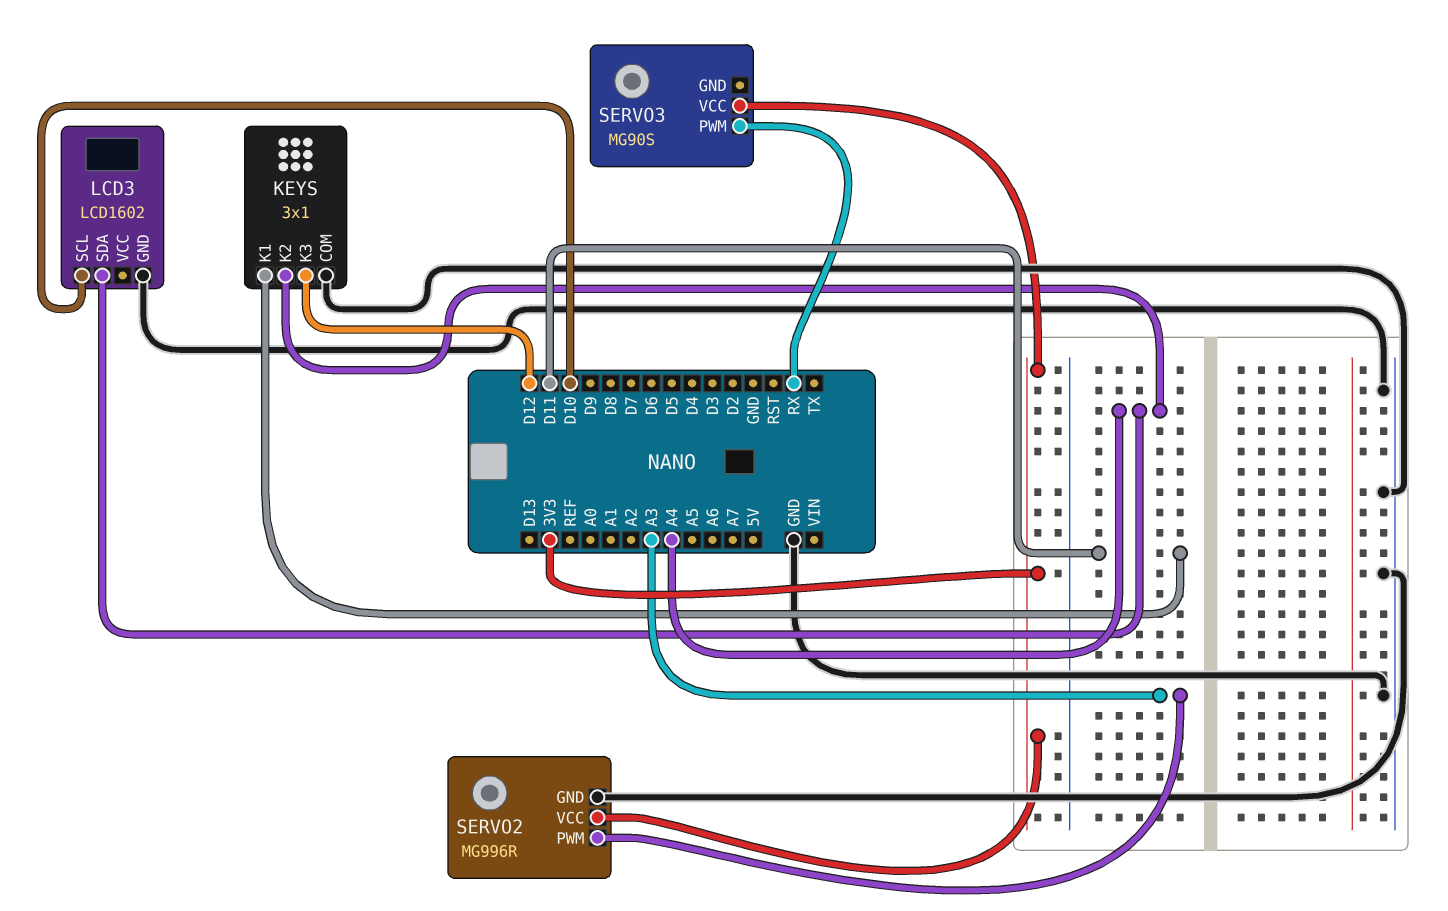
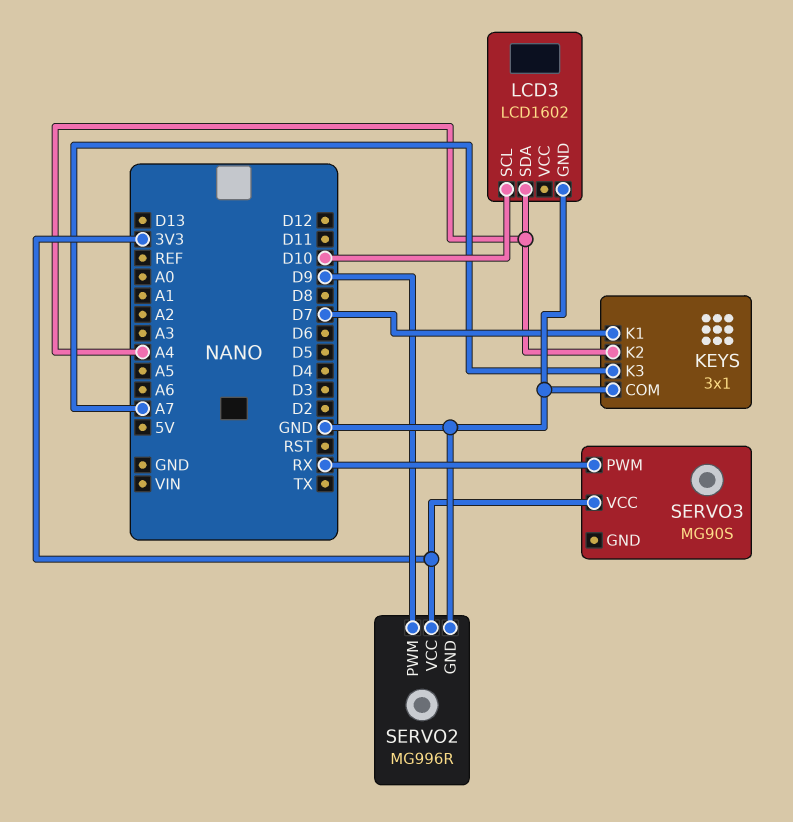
KEYS pin K1: D11 -> D7
KEYS pin K3: D12 -> A7
SERVO2 pin PWM: A3 -> D9

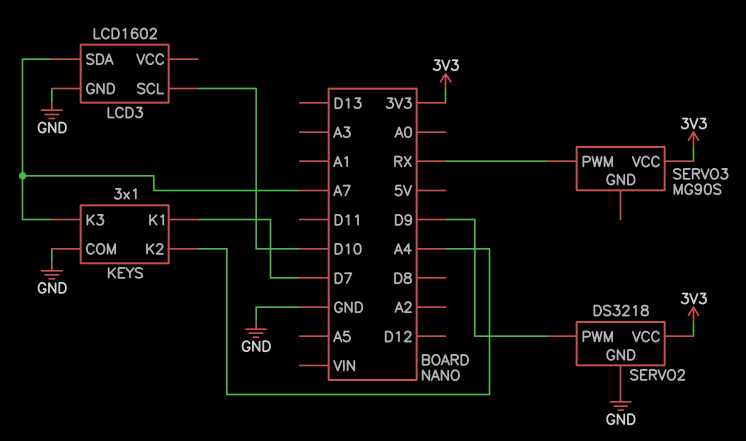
LCD3 pin SDA: A4 -> A7
SERVO2: MG996R -> DS3218

